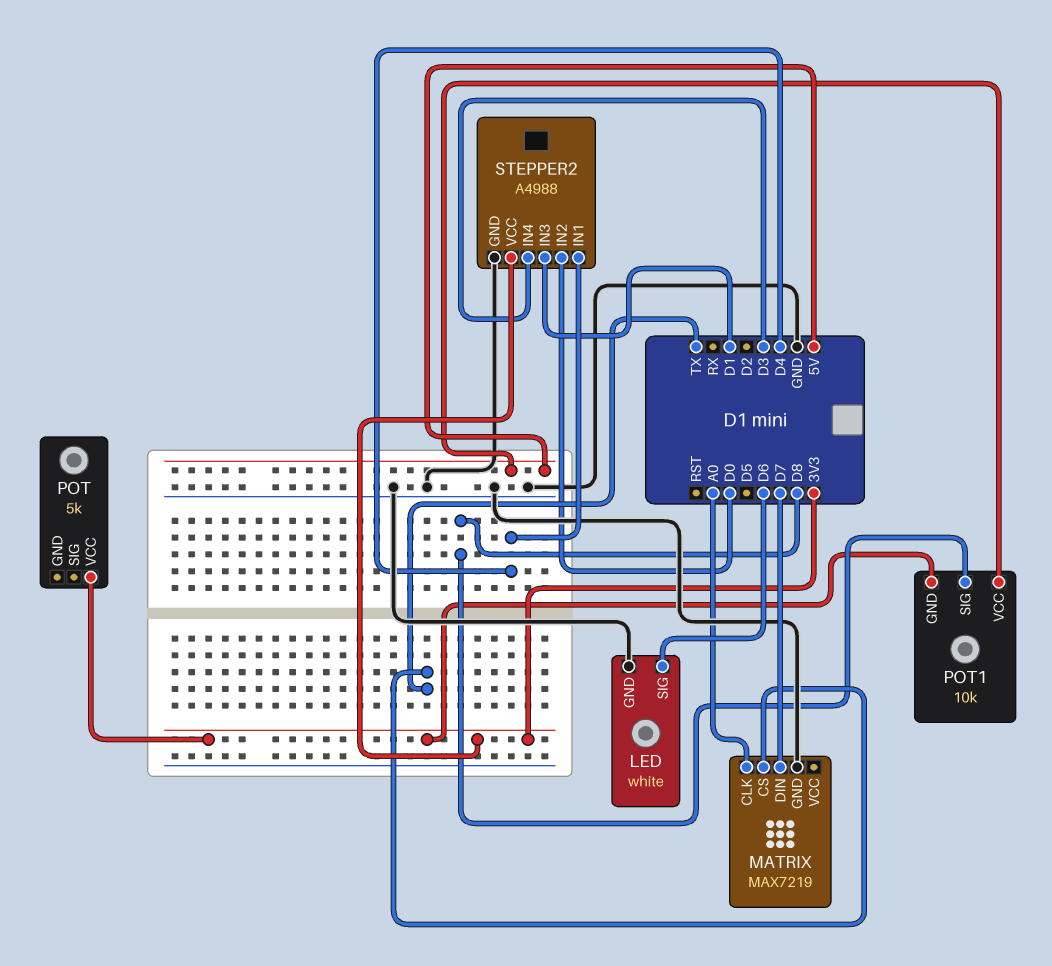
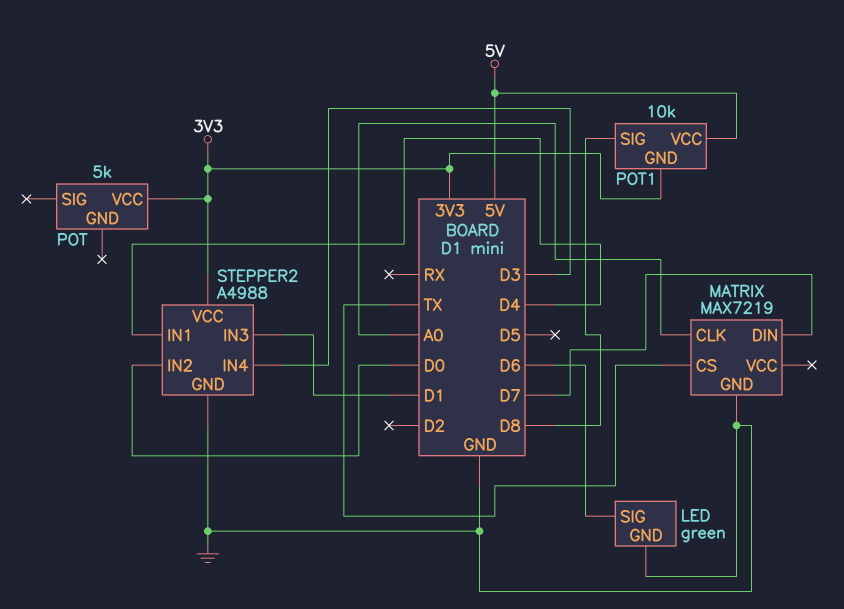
LED: white -> green

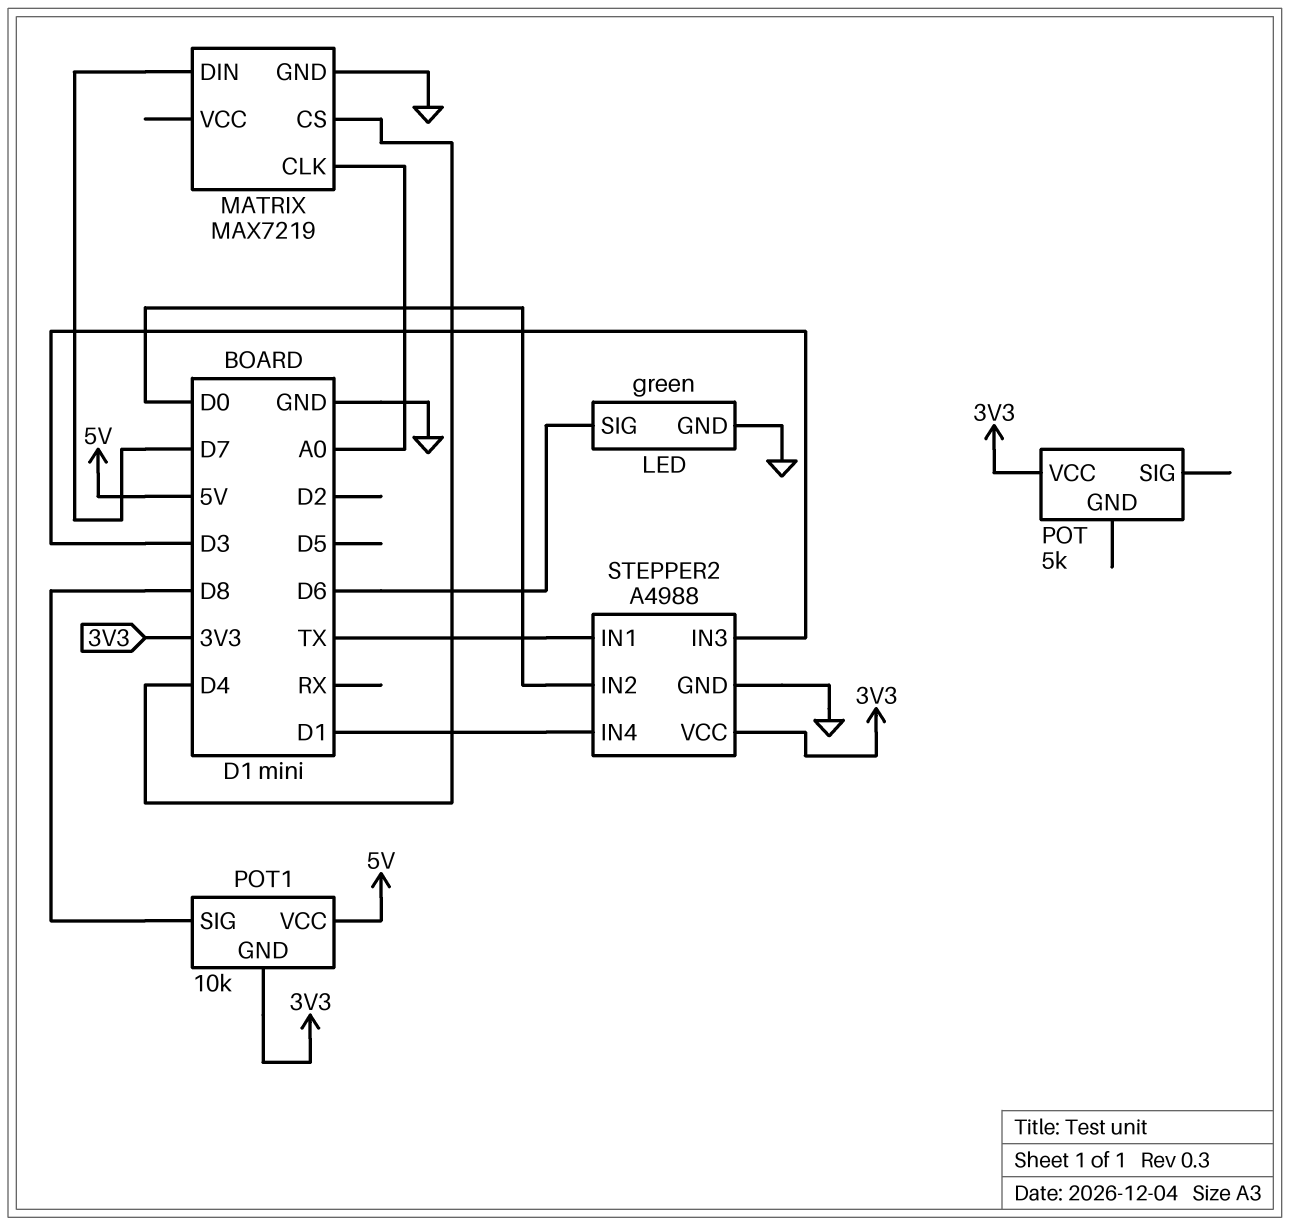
MATRIX pin CS: TX -> D4
STEPPER2 pin IN1: D4 -> TX
STEPPER2 pin IN3: D1 -> D3
STEPPER2 pin IN4: D3 -> D1

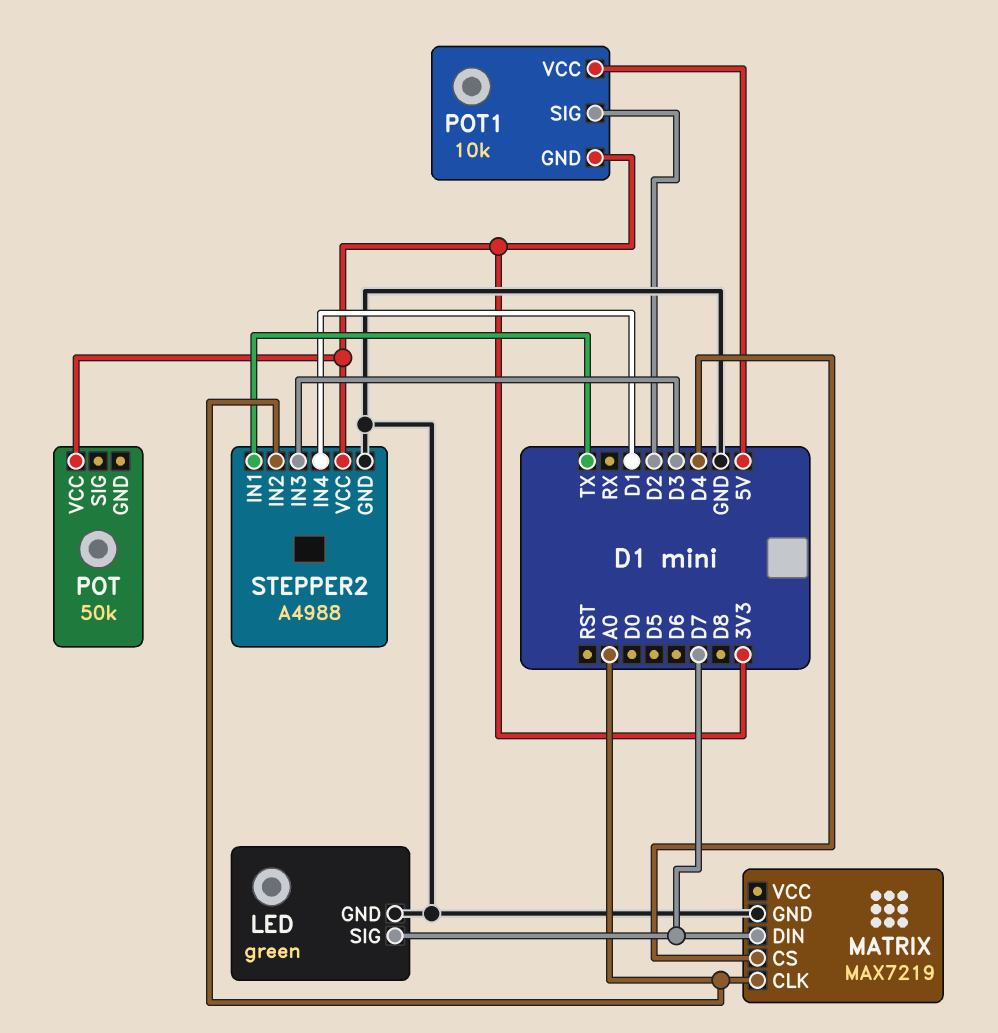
LED pin SIG: D6 -> D7
POT: 5k -> 50k
POT1 pin SIG: D8 -> D2
STEPPER2 pin IN2: D0 -> A0

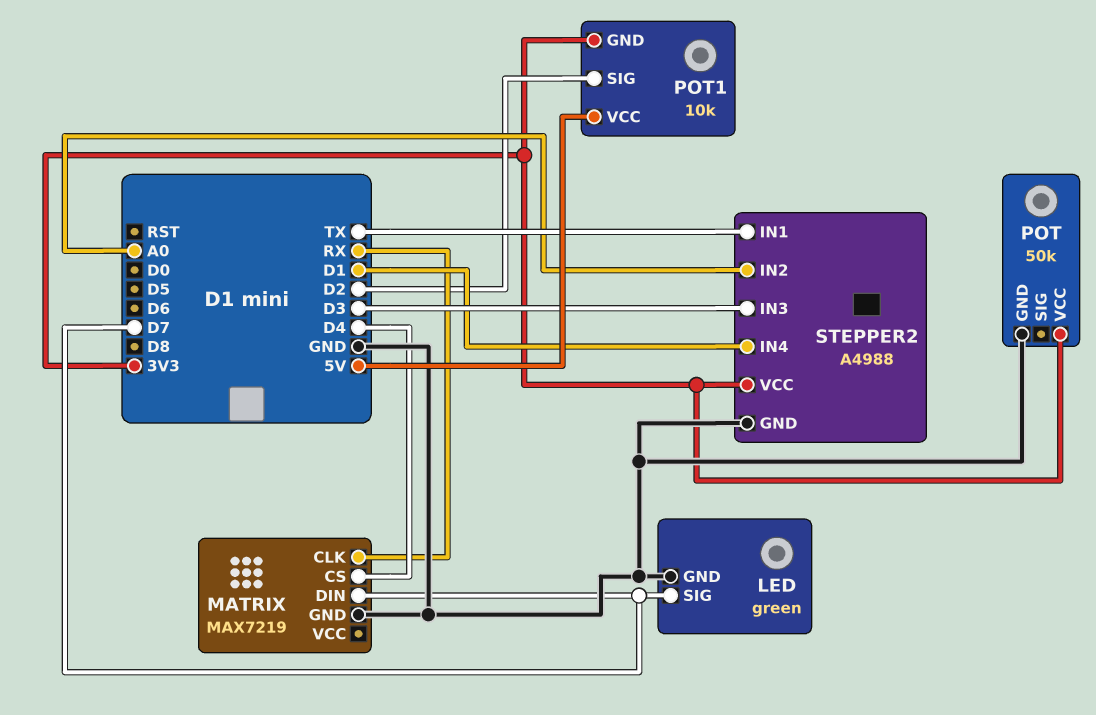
MATRIX pin CLK: A0 -> RX
POT pin GND: none -> GND

